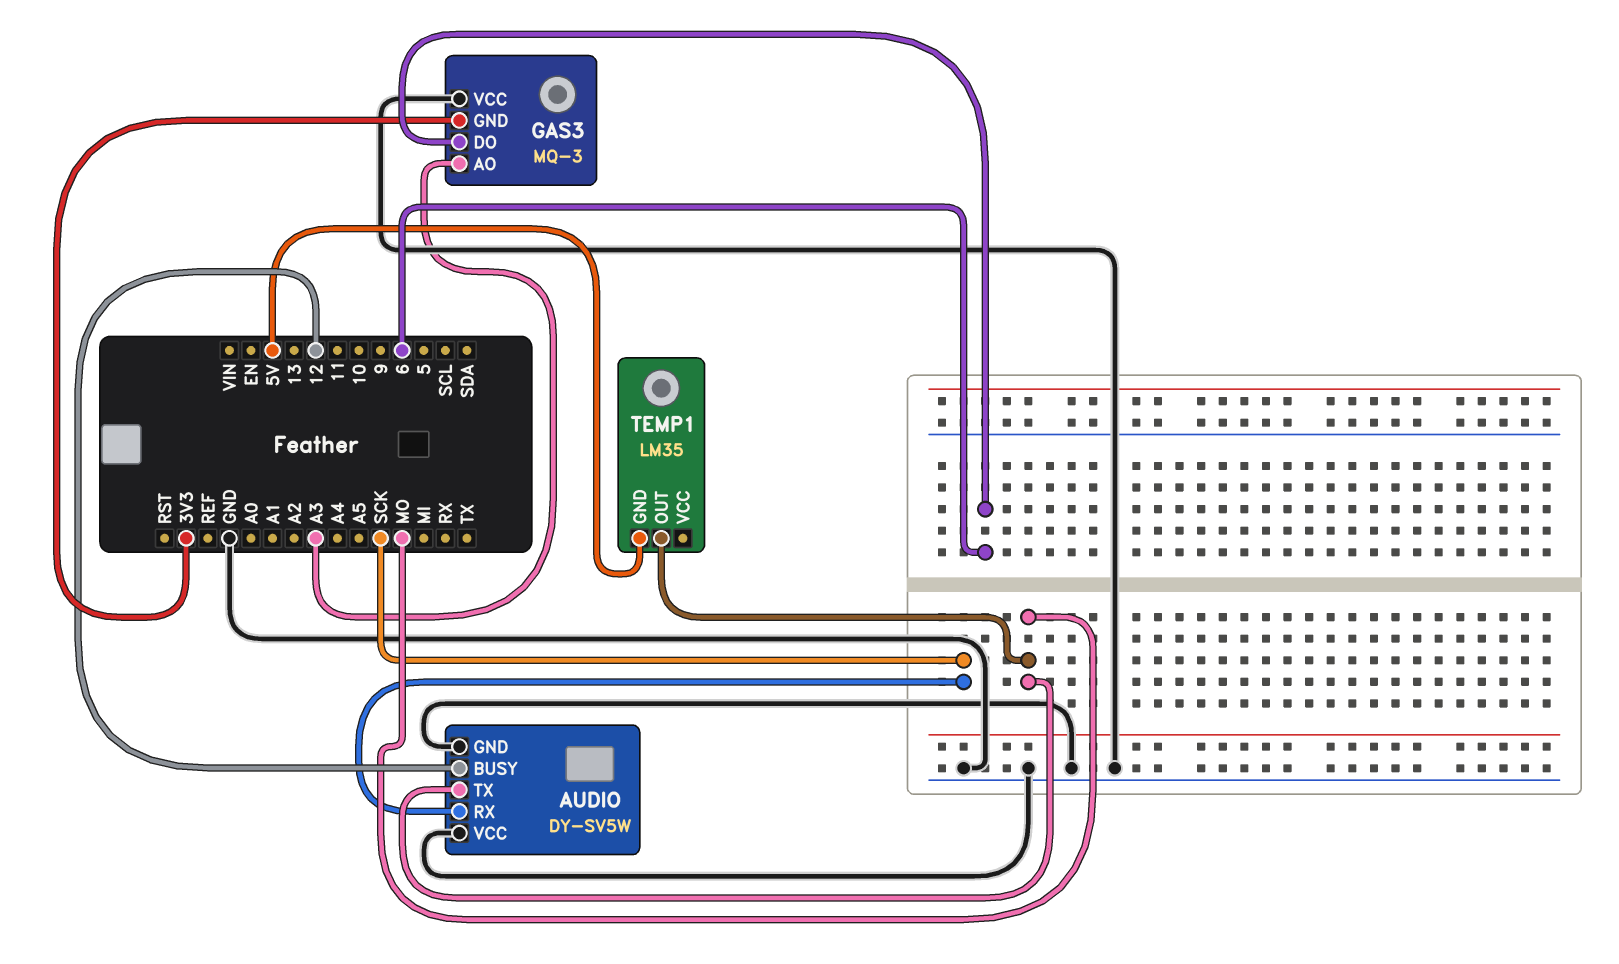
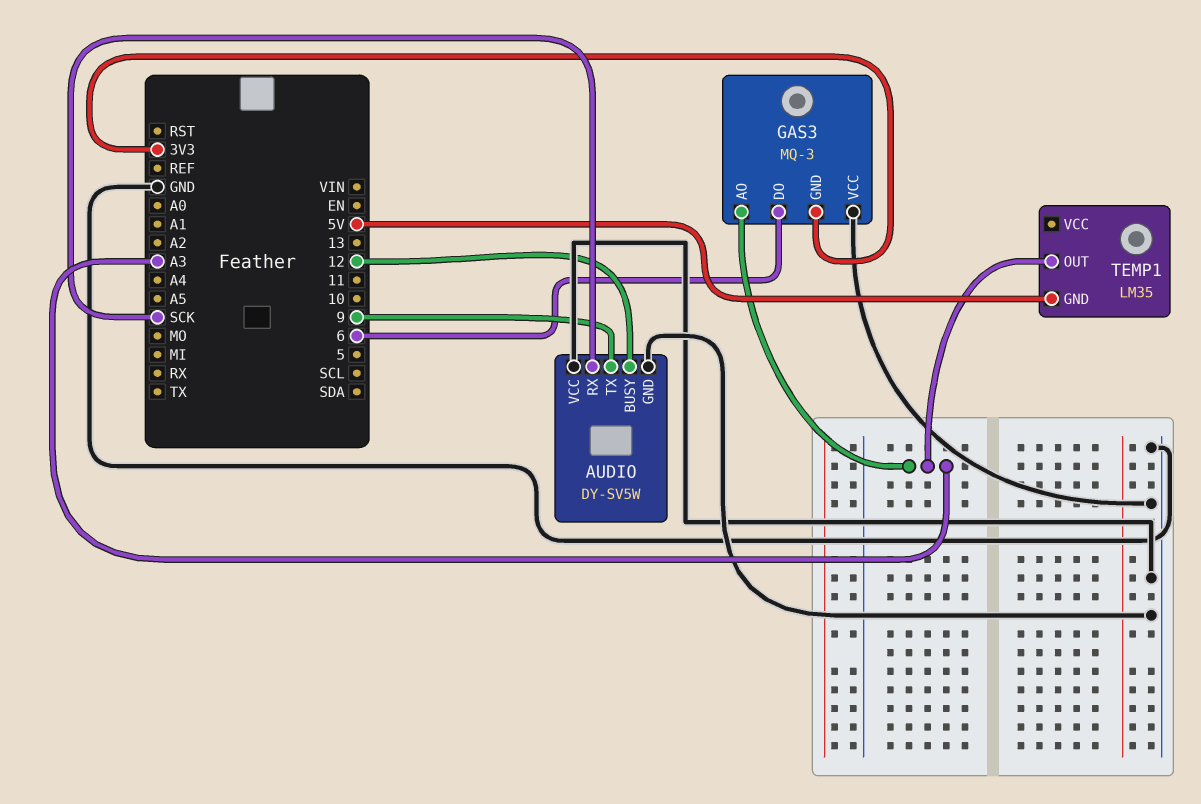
AUDIO pin TX: MO -> 9
TEMP1 pin OUT: MO -> A3

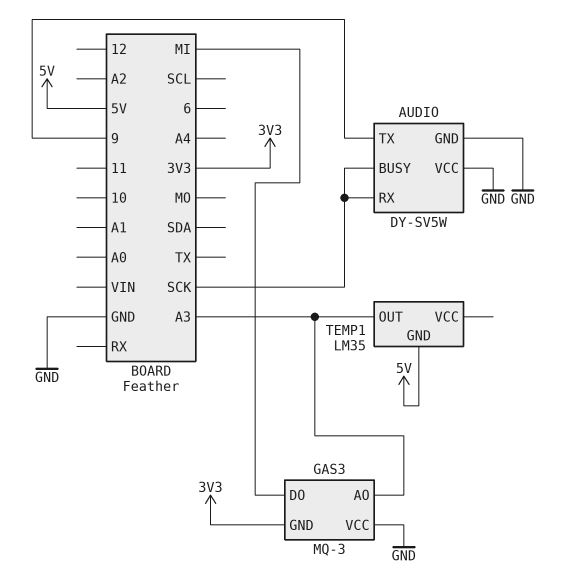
AUDIO pin BUSY: 12 -> SCK
GAS3 pin DO: 6 -> MI

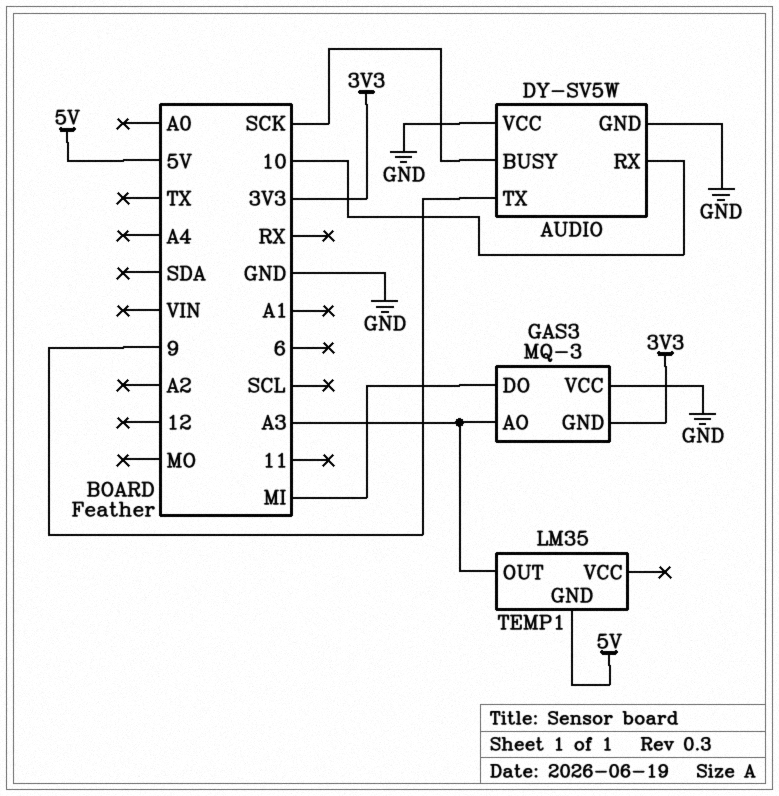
AUDIO pin RX: SCK -> 10

